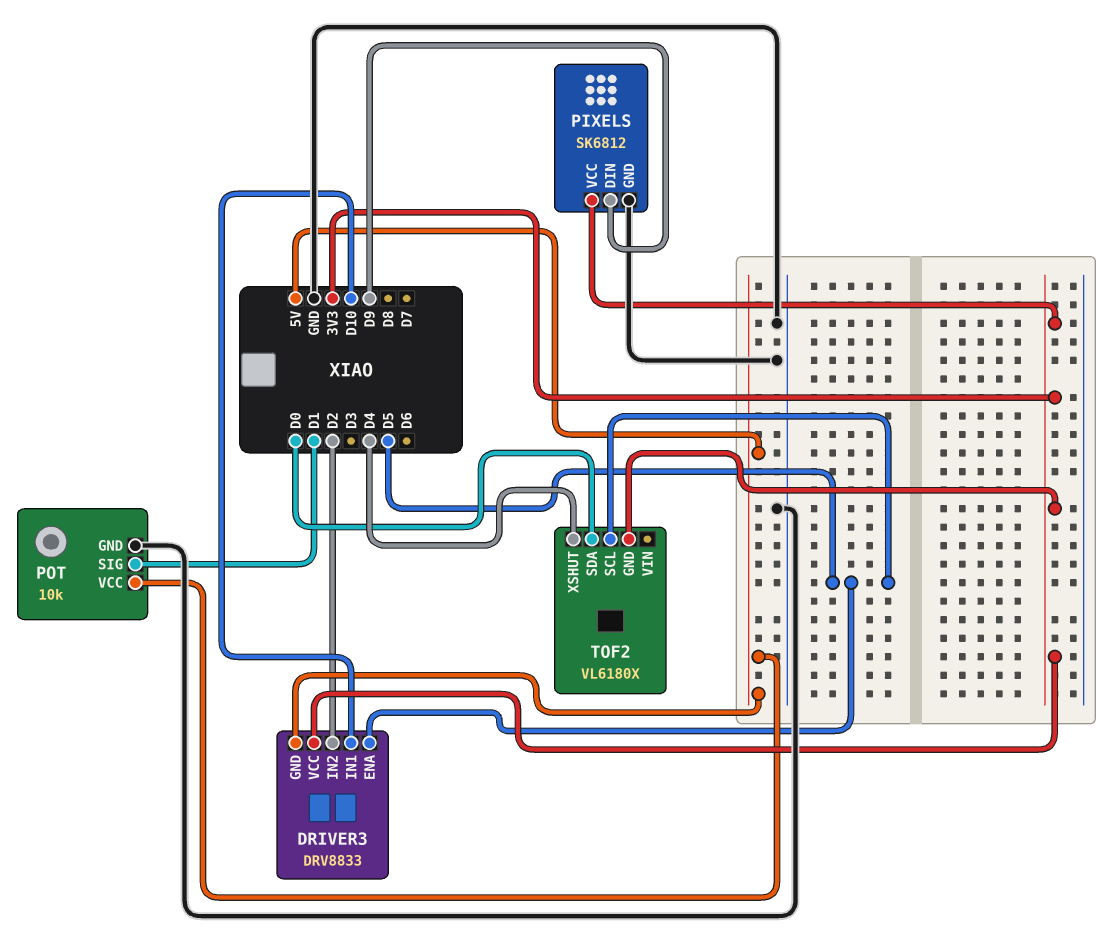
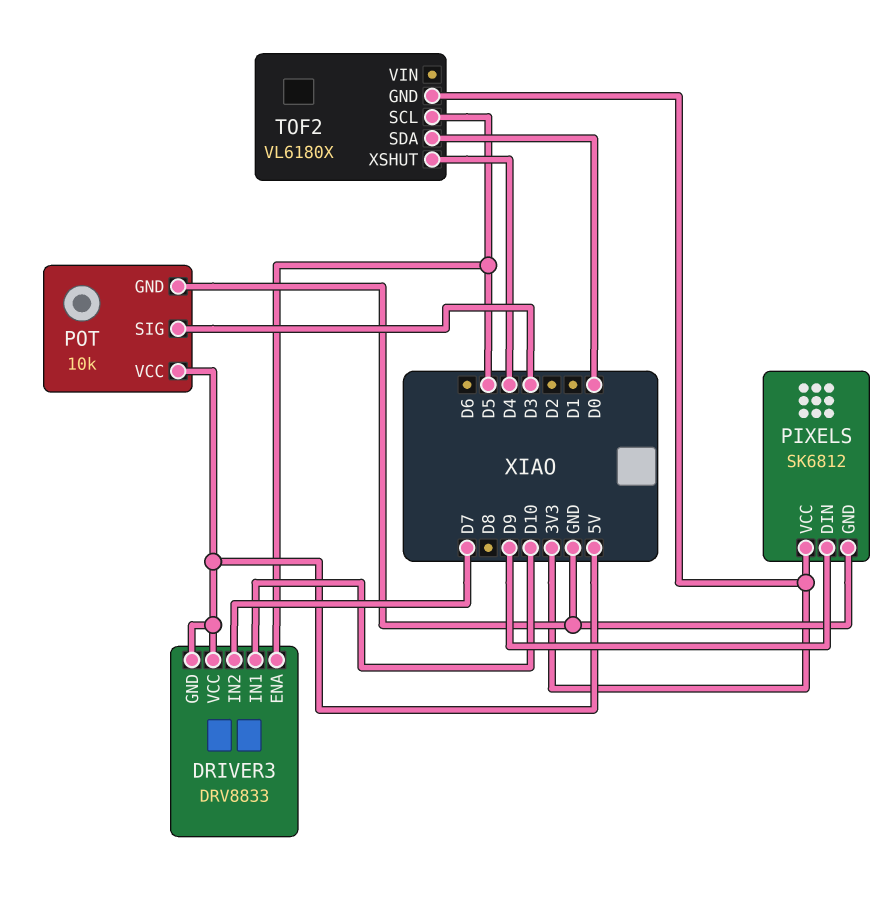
DRIVER3 pin IN2: D2 -> D7
DRIVER3 pin VCC: 3V3 -> 5V
POT pin SIG: D1 -> D3

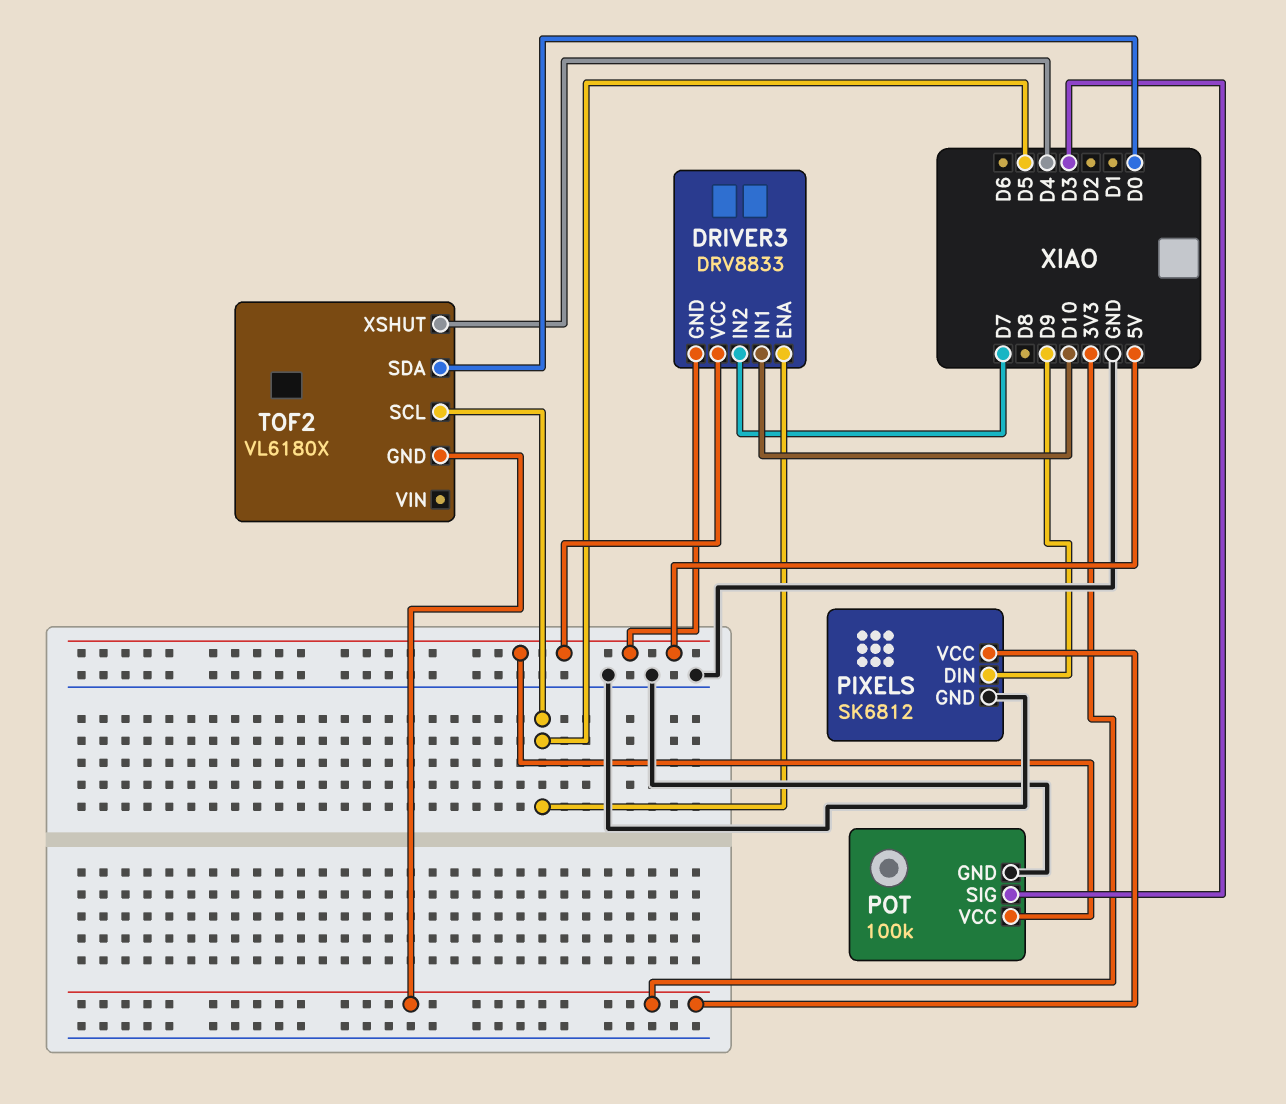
POT: 10k -> 100k

